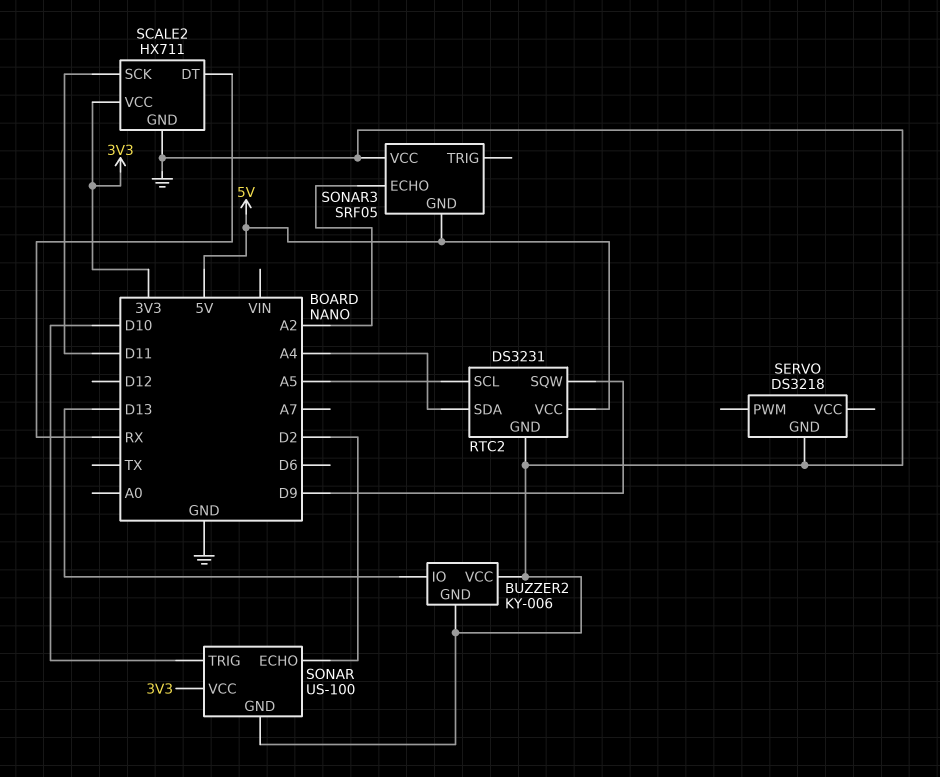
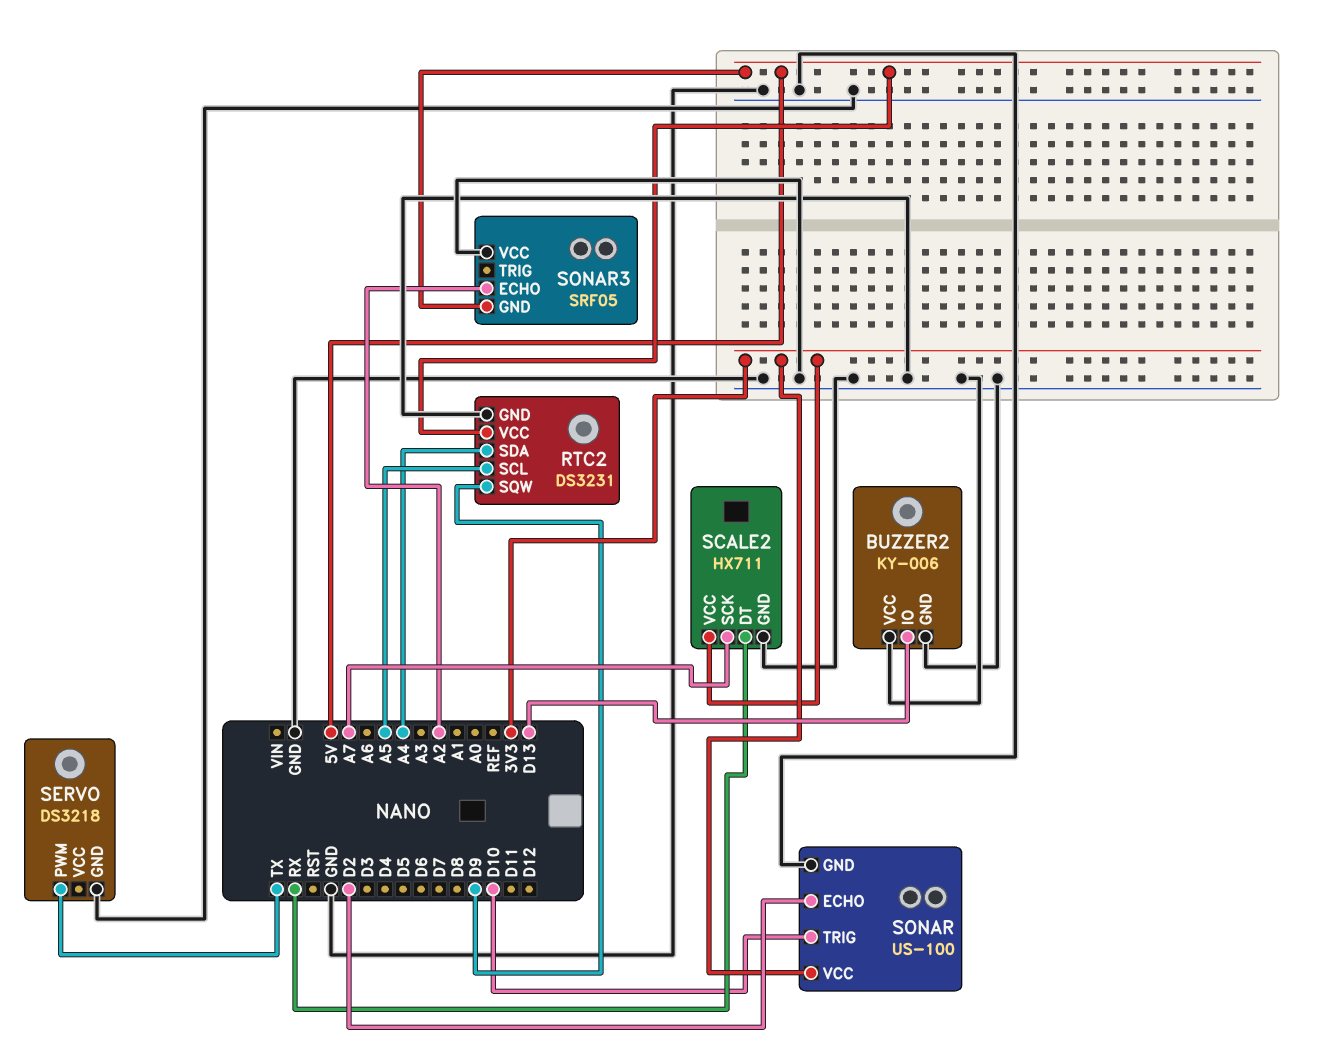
SCALE2 pin SCK: D11 -> A7
SERVO pin PWM: none -> TX

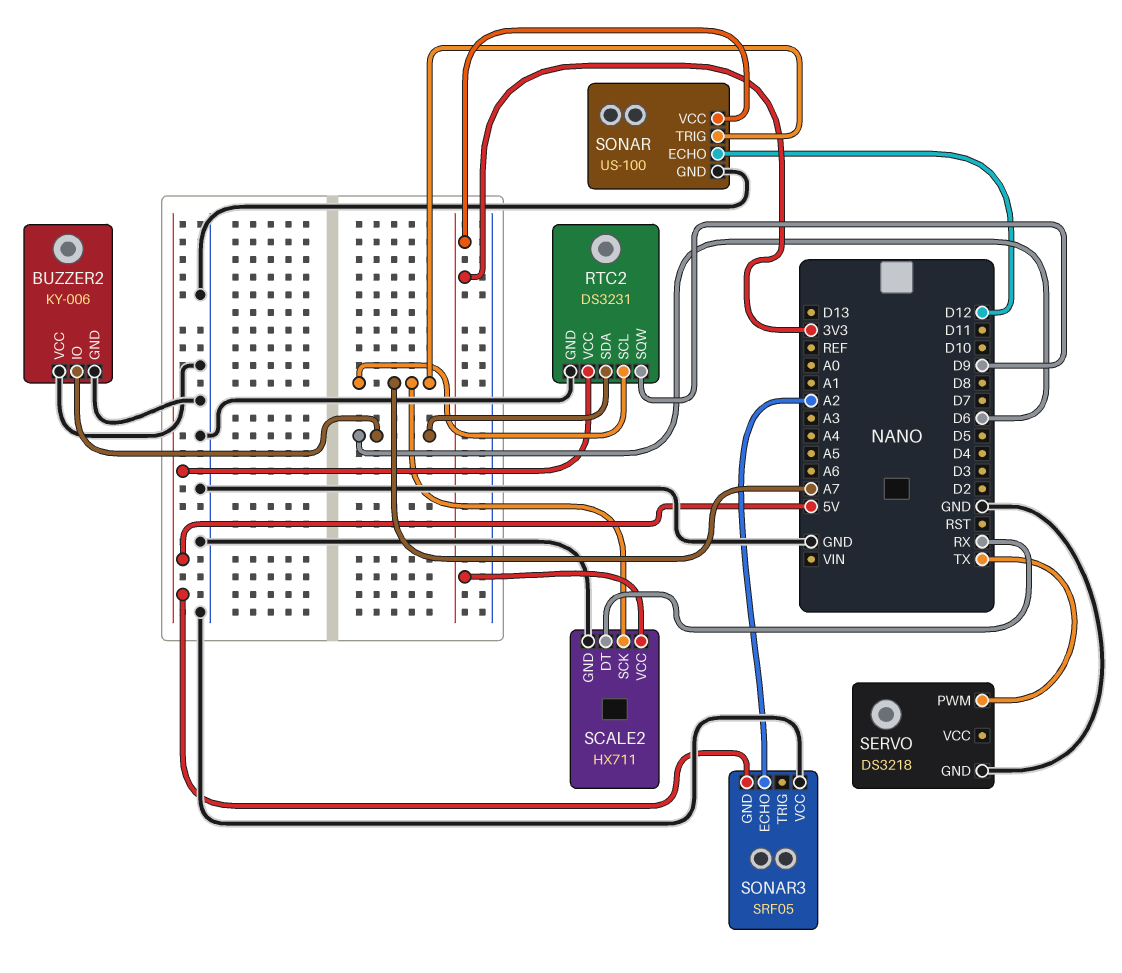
BUZZER2 pin IO: D13 -> D6
RTC2 pin SCL: A5 -> A7
RTC2 pin SDA: A4 -> D6
SONAR pin ECHO: D2 -> D12
SONAR pin TRIG: D10 -> A7

